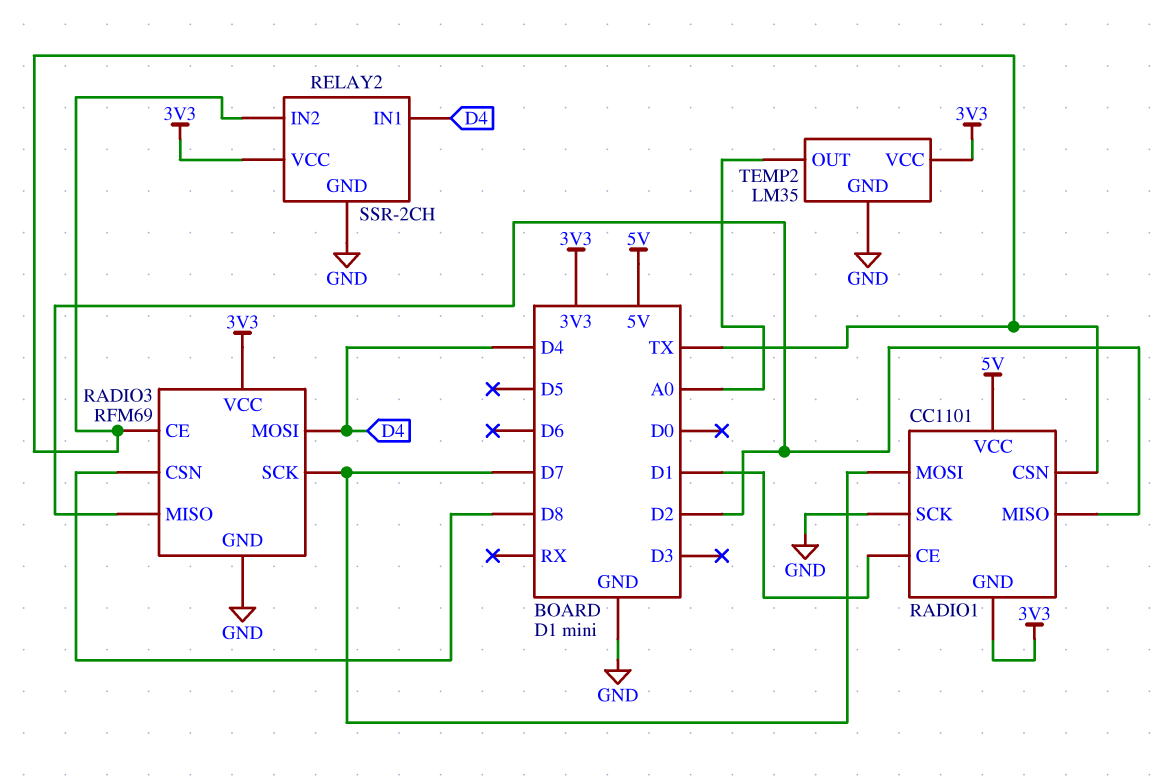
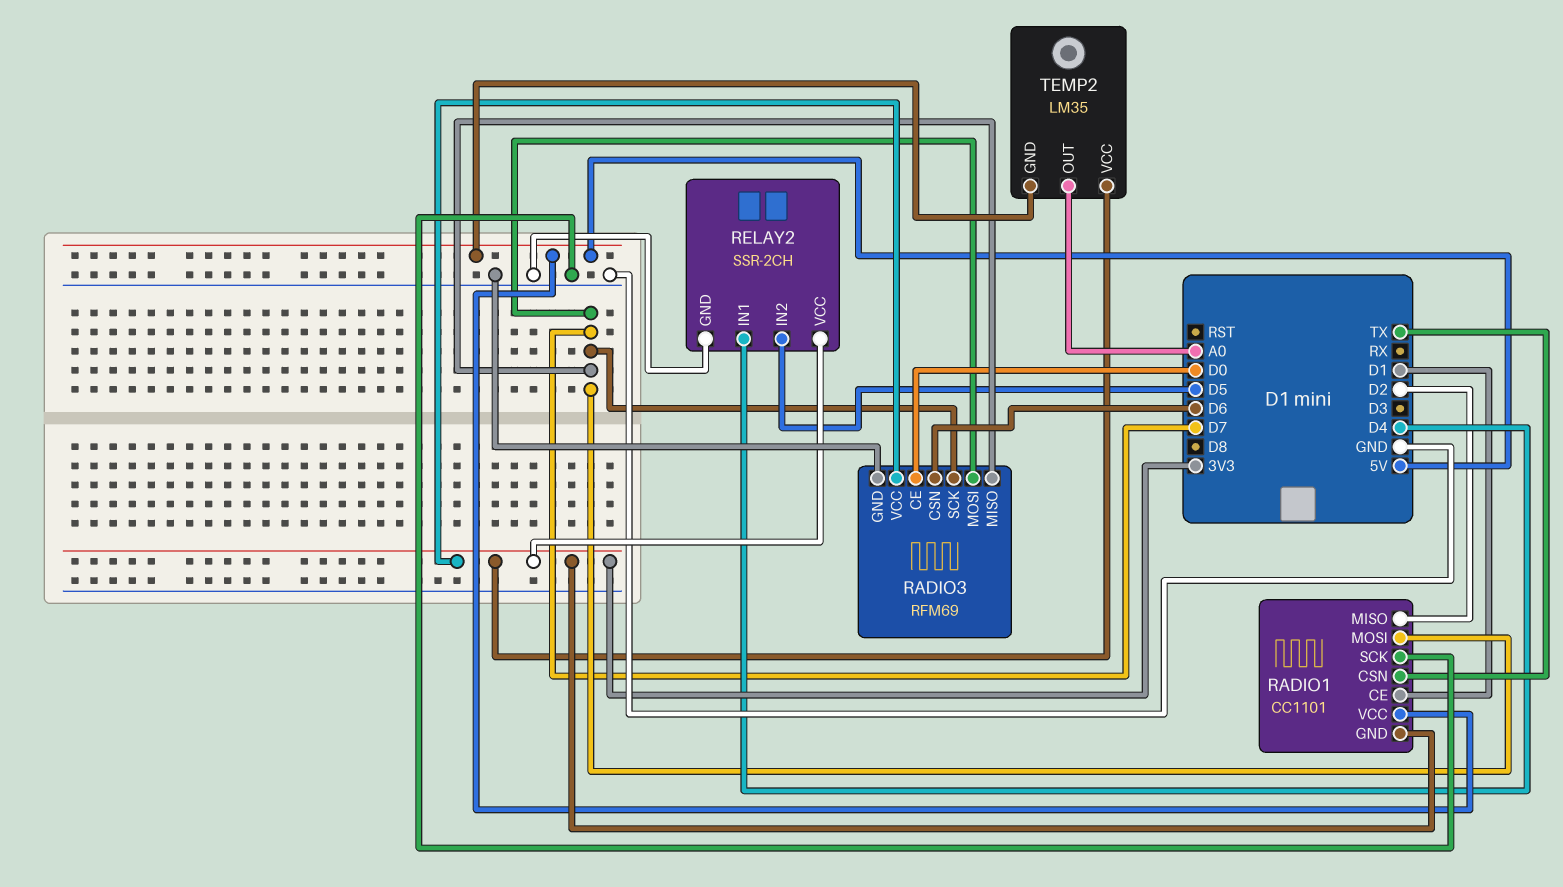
RADIO3 pin CE: TX -> D0
RADIO3 pin CSN: D8 -> D6
RADIO3 pin MISO: D2 -> D7
RADIO3 pin MOSI: D4 -> D7
RELAY2 pin IN2: TX -> D5
TEMP2 pin GND: GND -> 5V

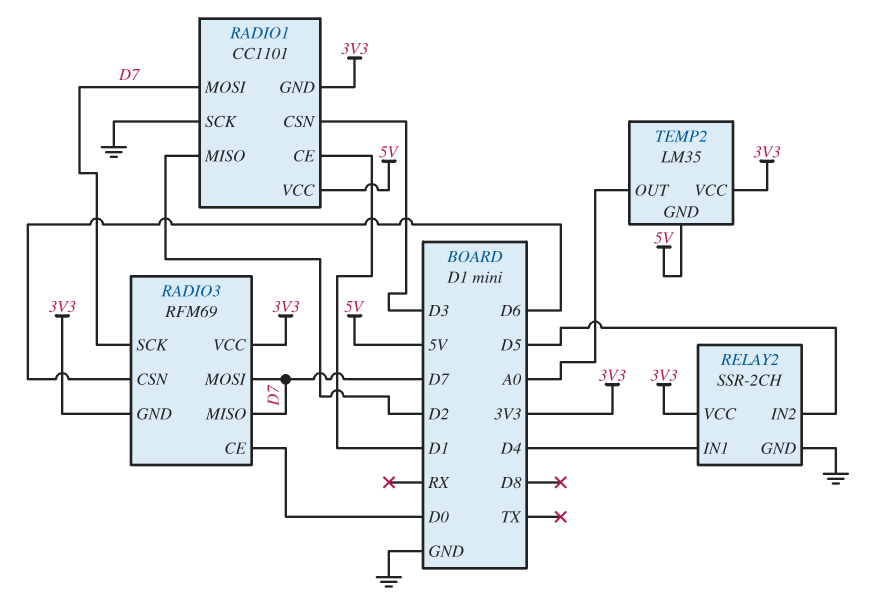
RADIO1 pin CSN: TX -> D3
RADIO3 pin GND: GND -> 3V3

